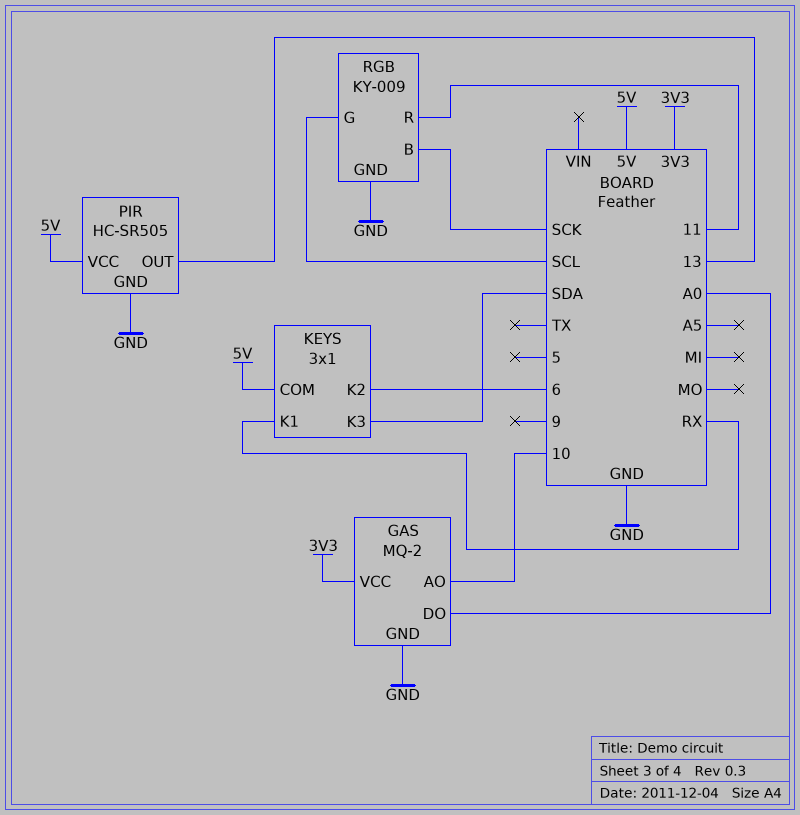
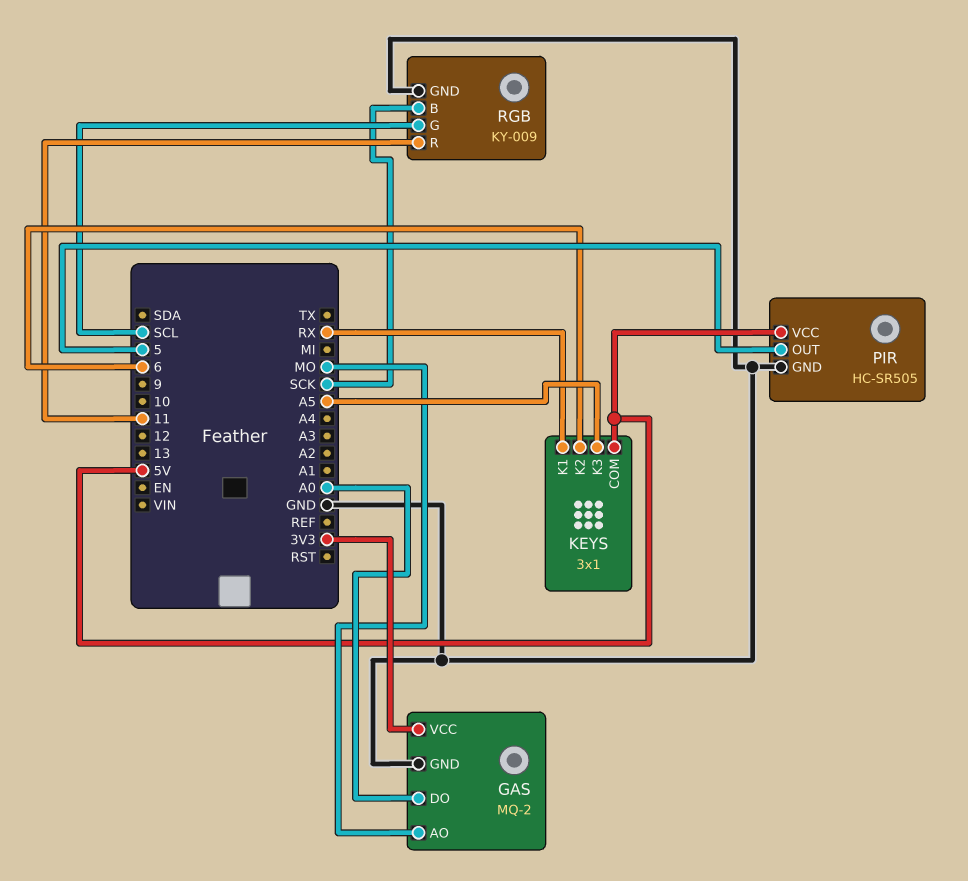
GAS pin AO: 10 -> MO
KEYS pin K3: SDA -> A5
PIR pin OUT: 13 -> 5

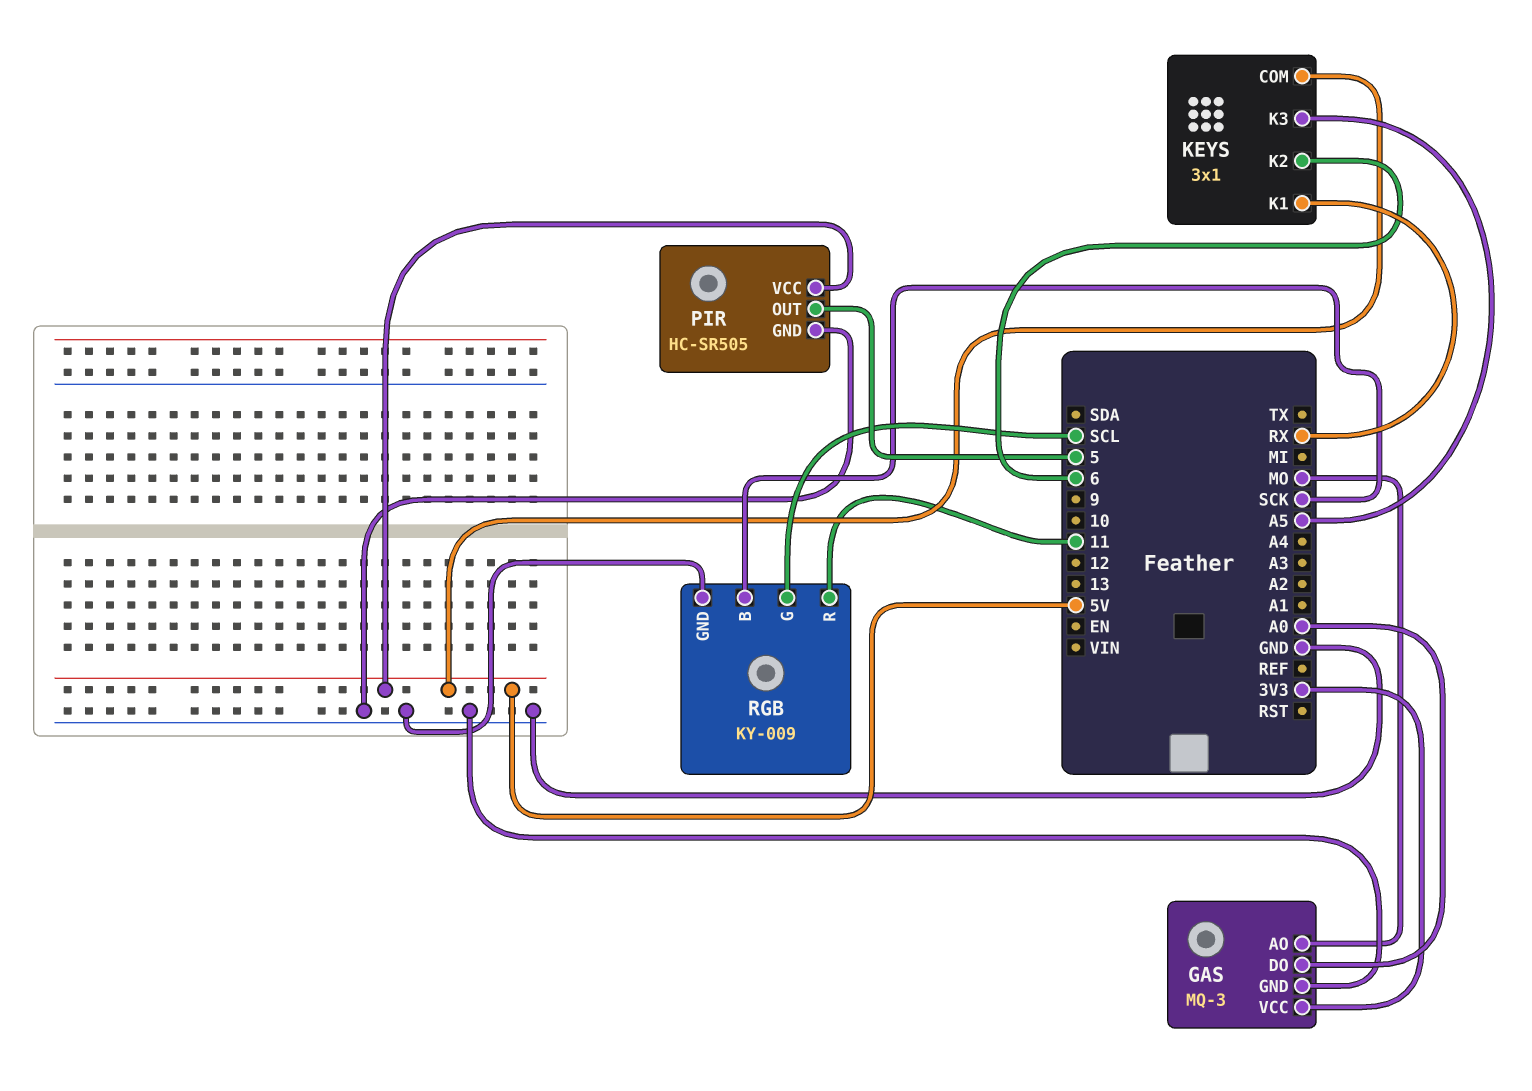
GAS: MQ-2 -> MQ-3

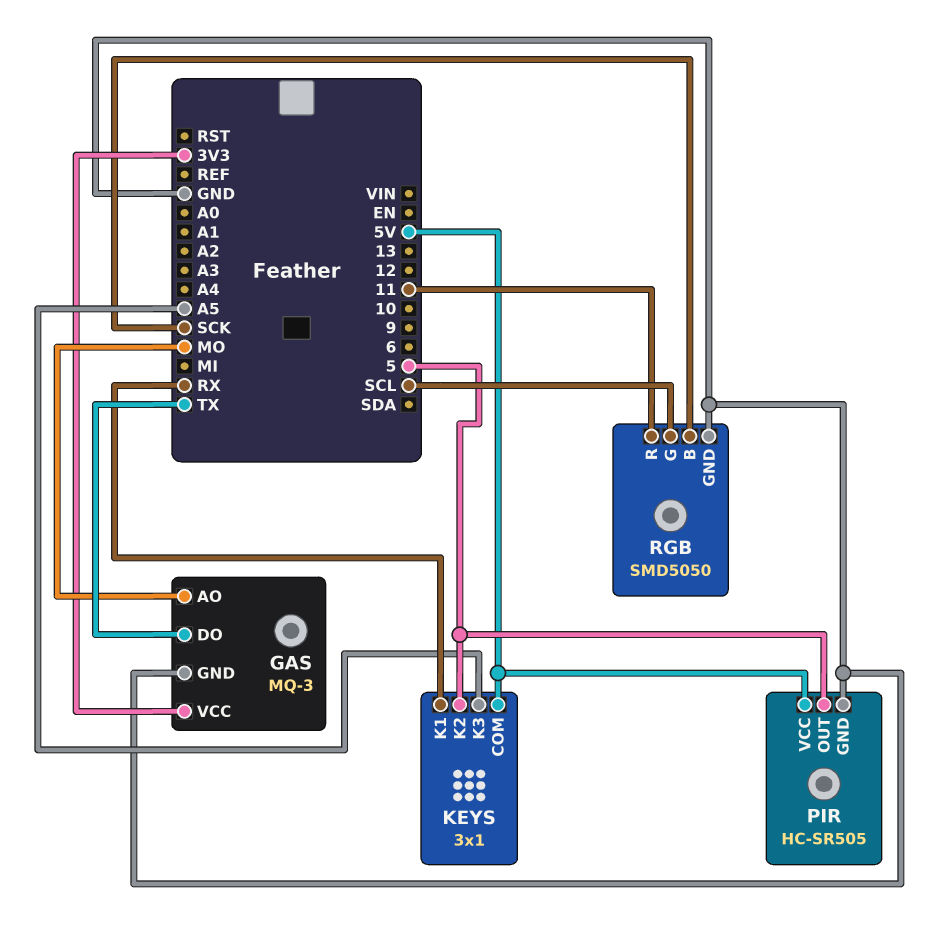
GAS pin DO: A0 -> TX
KEYS pin K2: 6 -> 5
RGB: KY-009 -> SMD5050

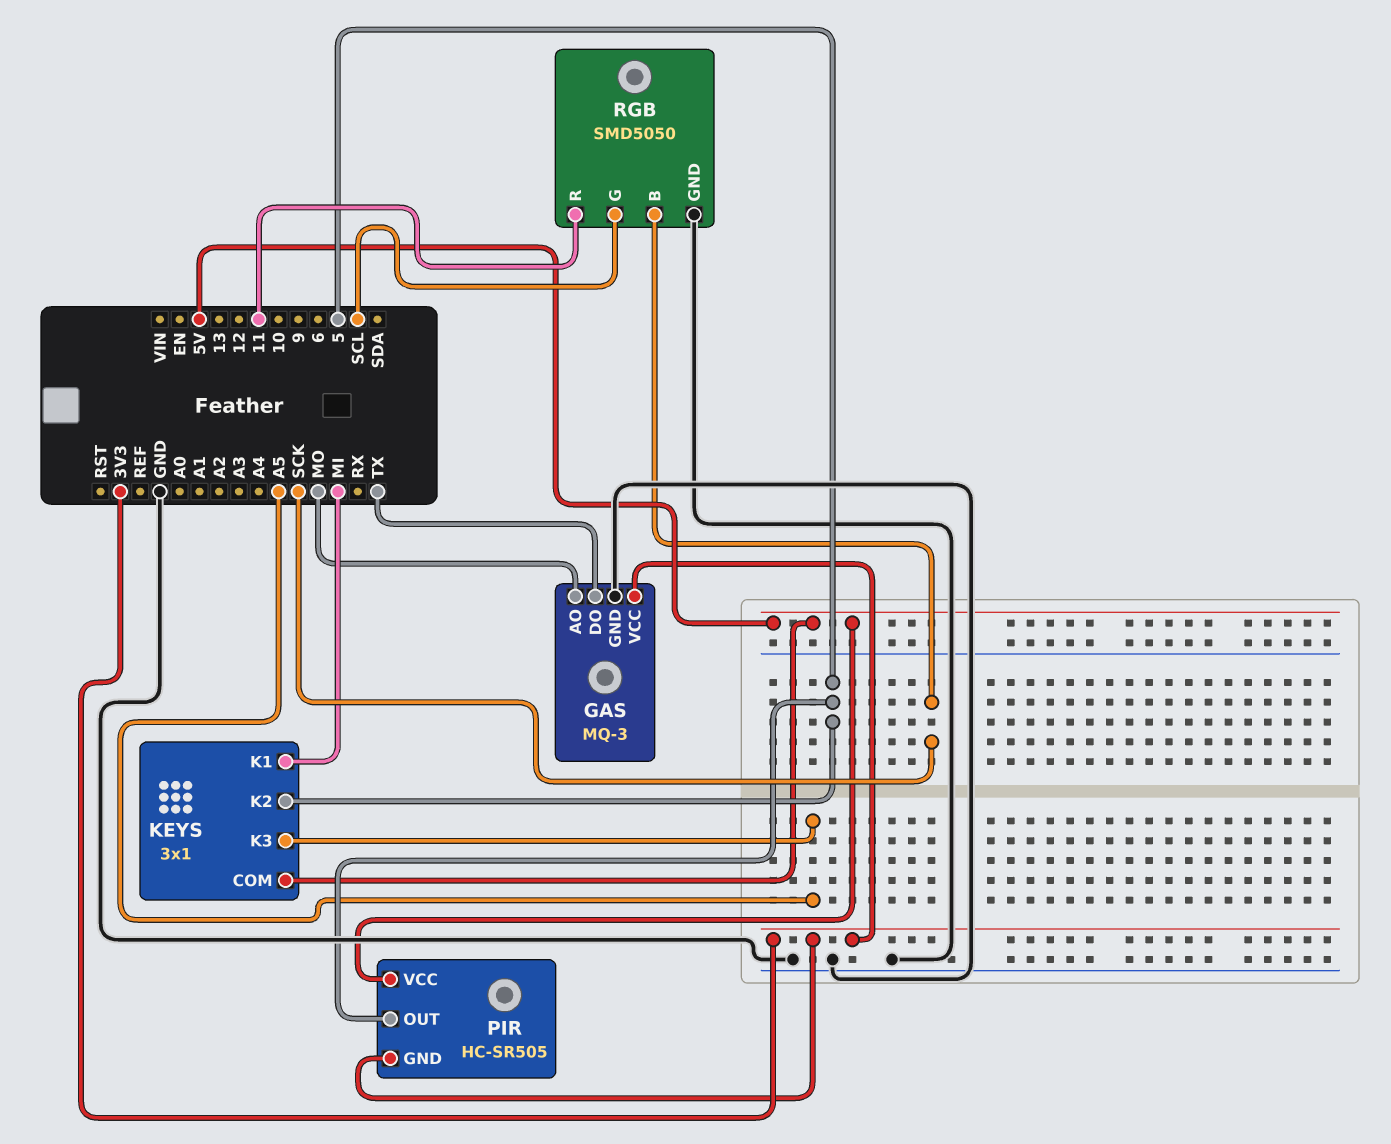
KEYS pin K1: RX -> MI
PIR pin GND: GND -> 3V3

